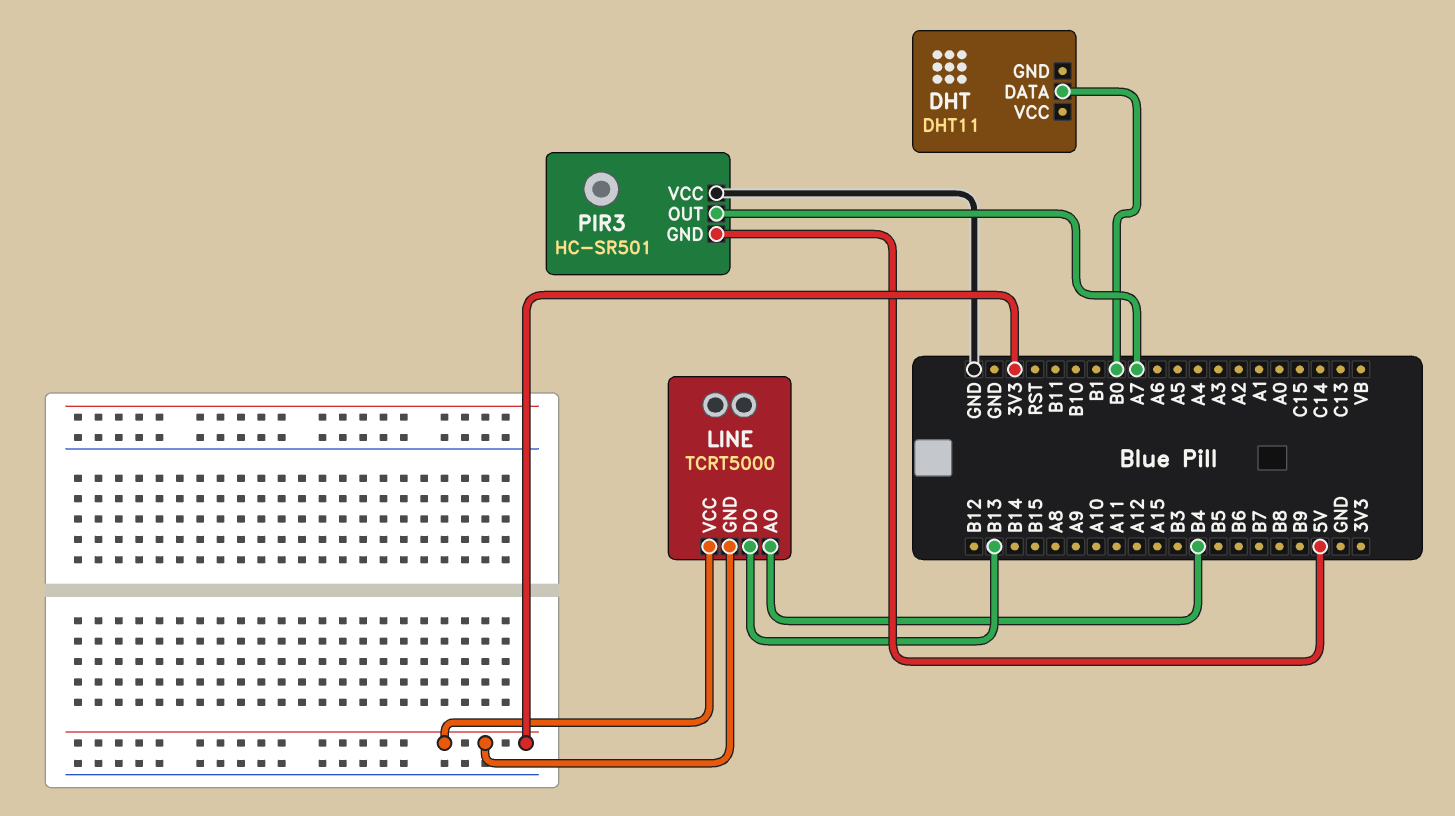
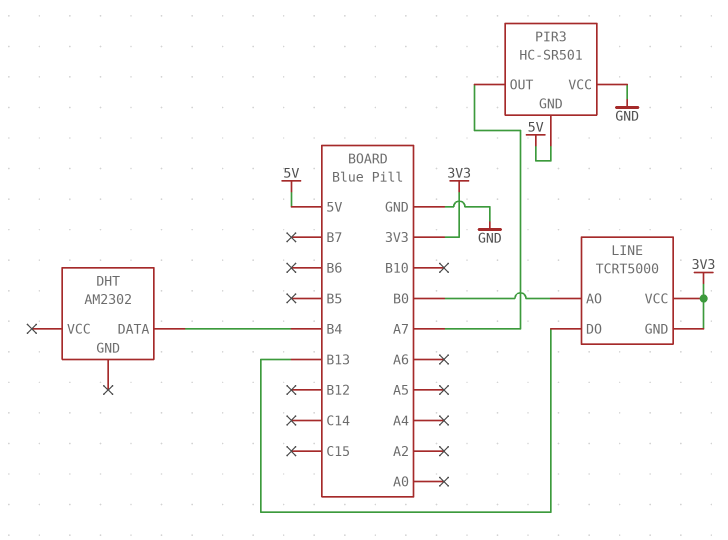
DHT: DHT11 -> AM2302
DHT pin DATA: B0 -> B4
LINE pin AO: B4 -> B0

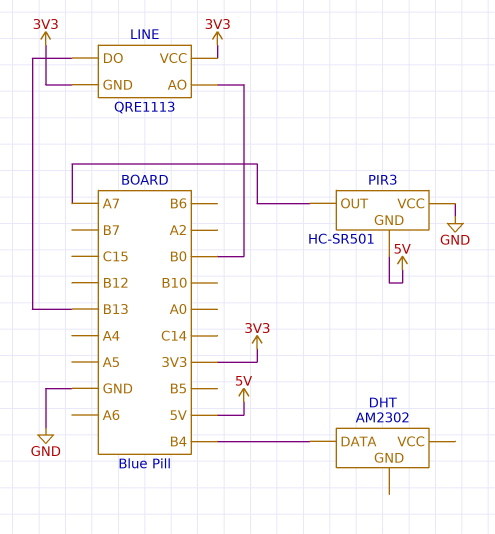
LINE: TCRT5000 -> QRE1113

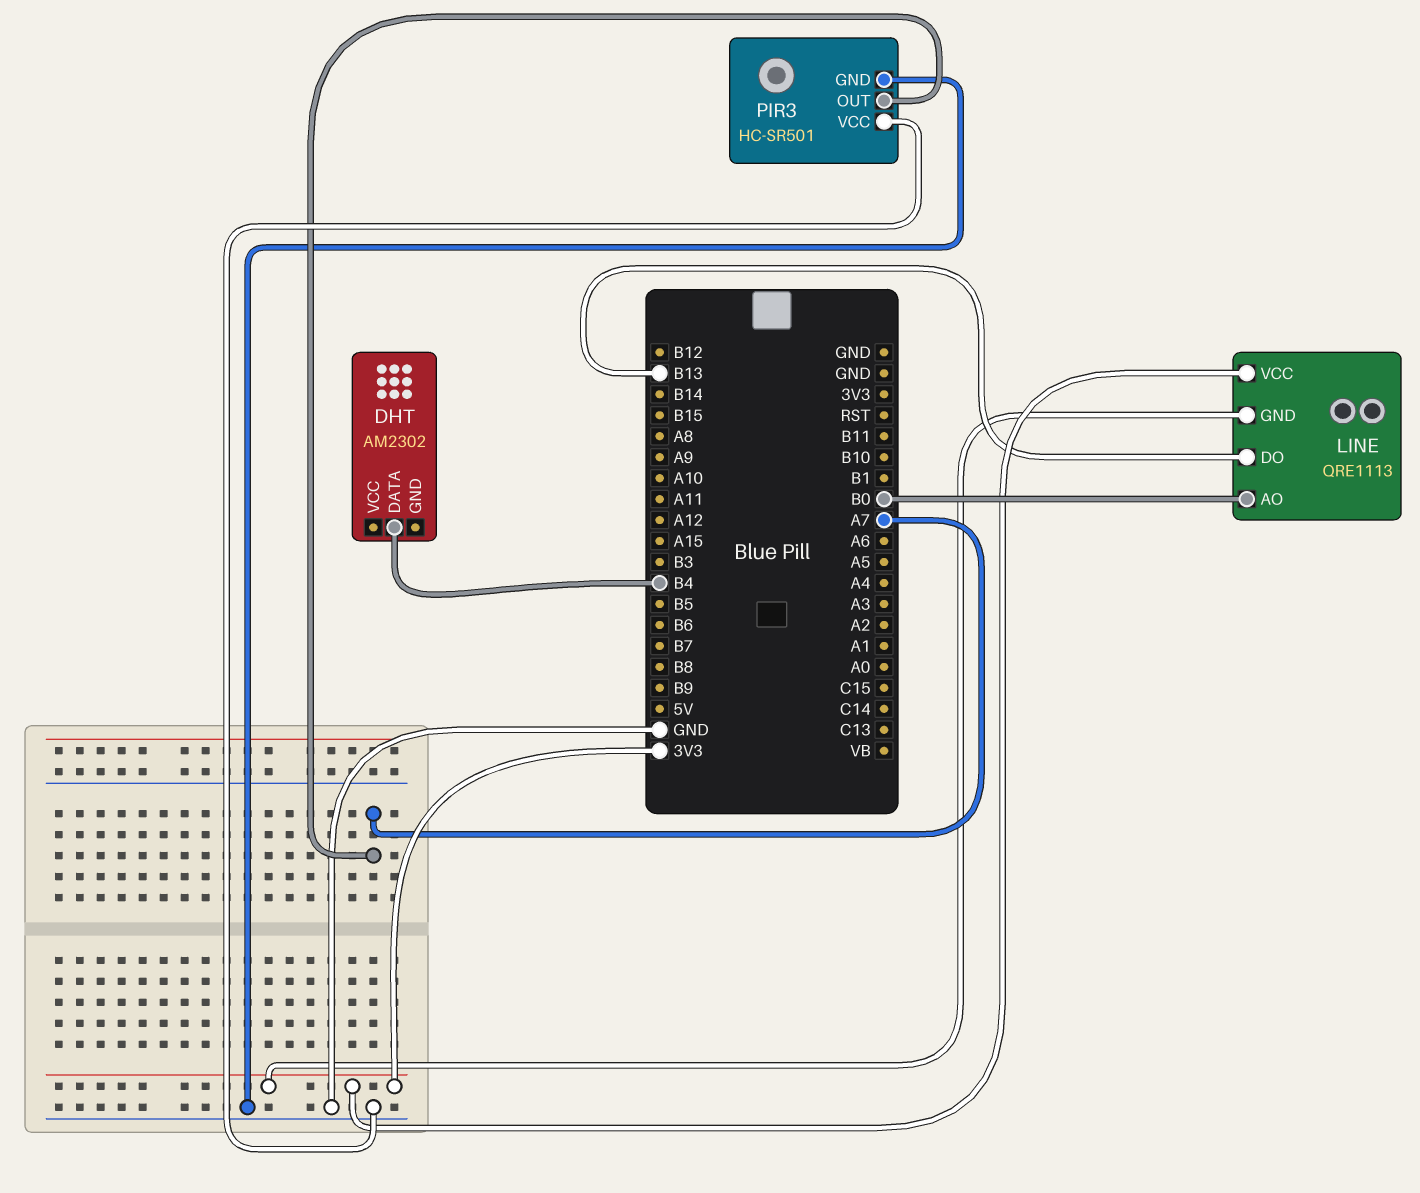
PIR3 pin GND: 5V -> GND

